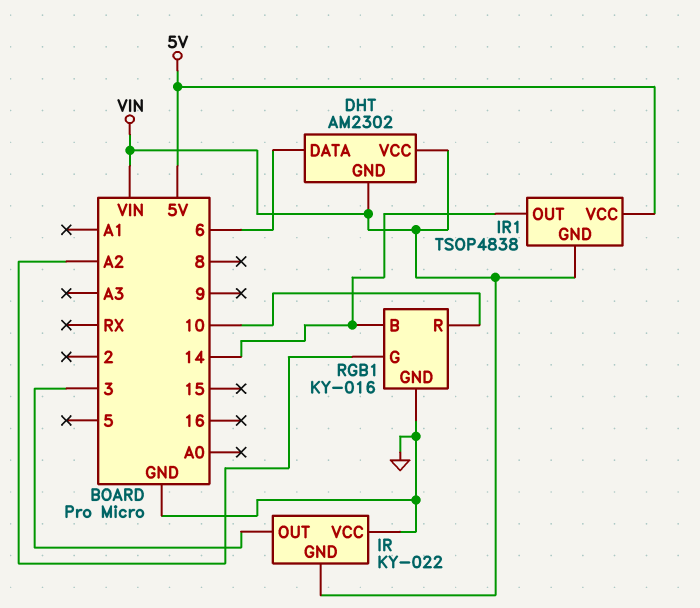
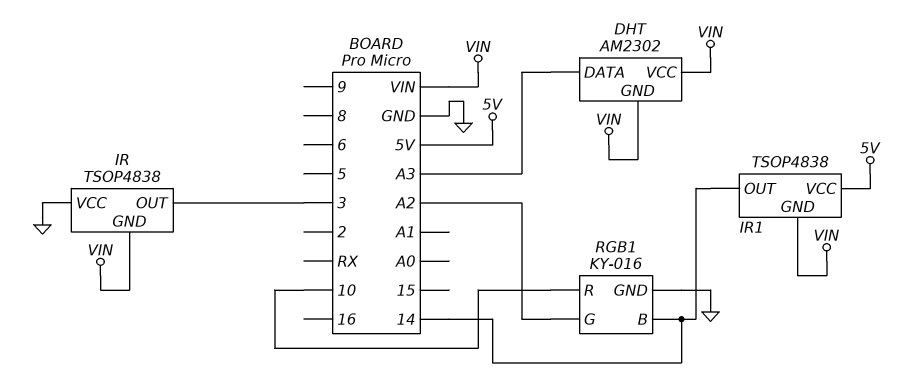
DHT pin DATA: 6 -> A3
IR: KY-022 -> TSOP4838

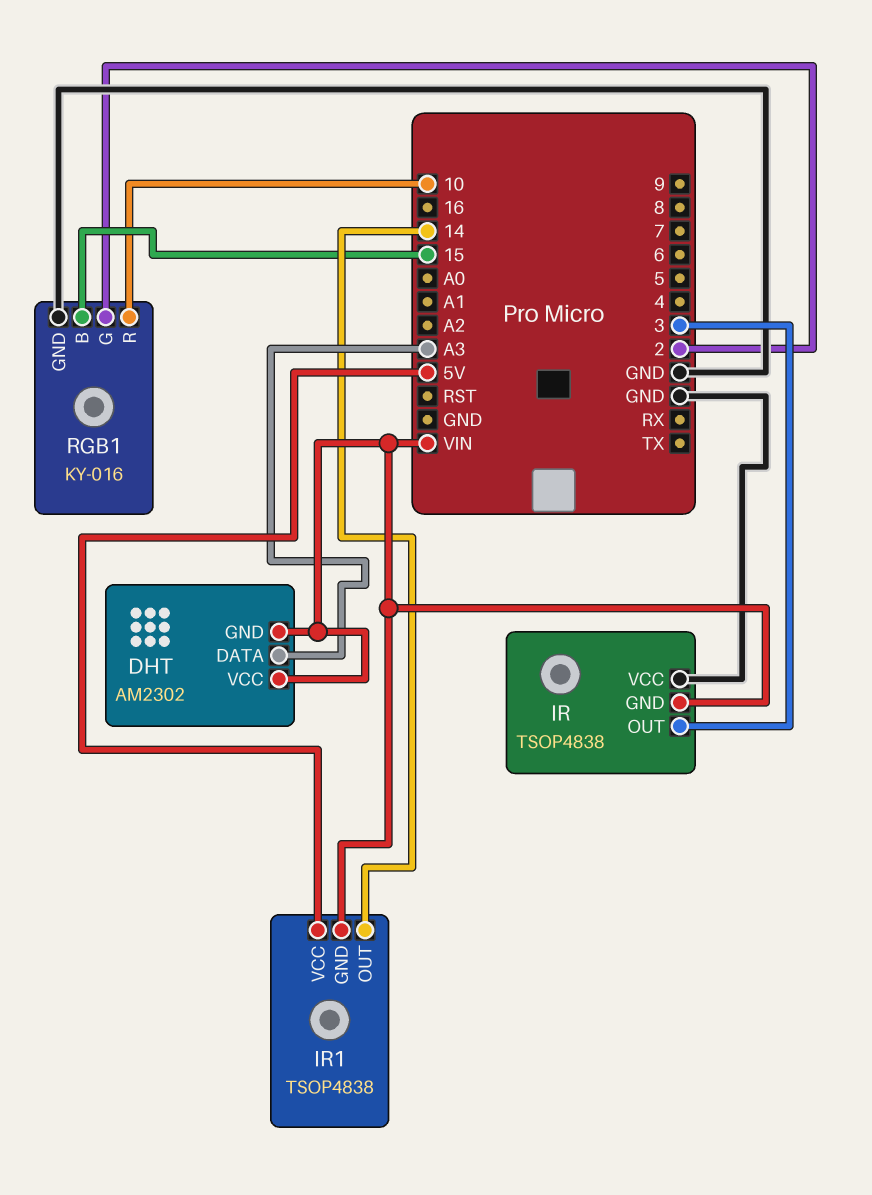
RGB1 pin B: 14 -> 15
RGB1 pin G: A2 -> 2

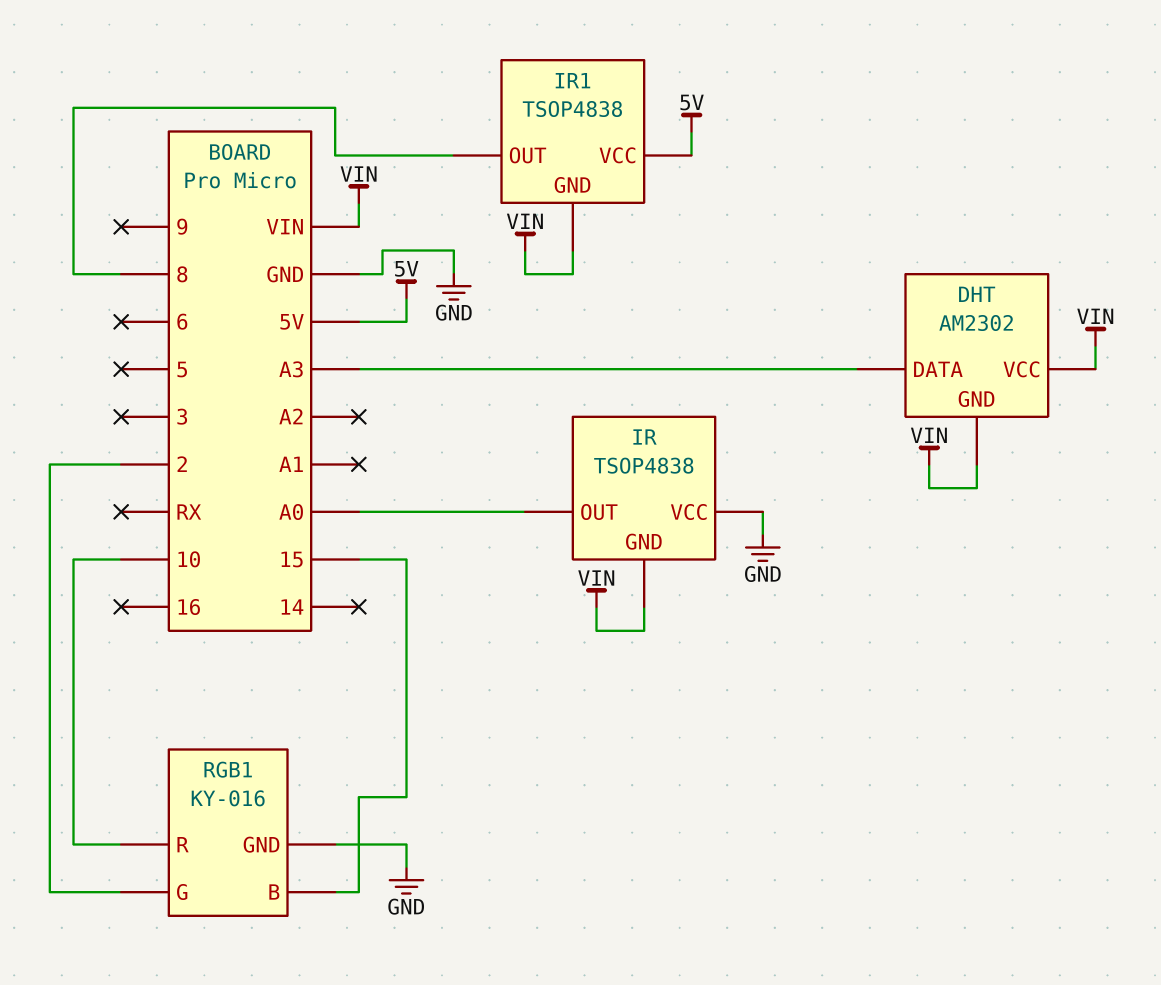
IR pin OUT: 3 -> A0
IR1 pin OUT: 14 -> 8

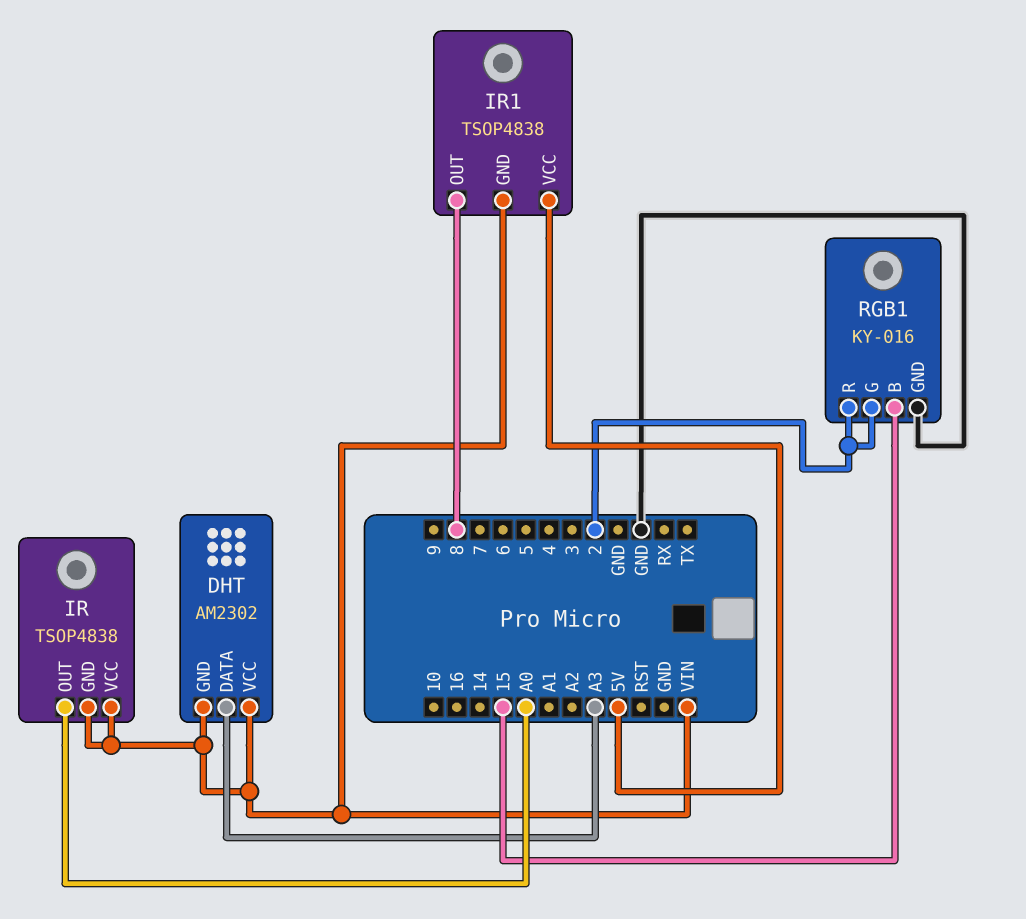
IR pin VCC: GND -> VIN
RGB1 pin R: 10 -> 2

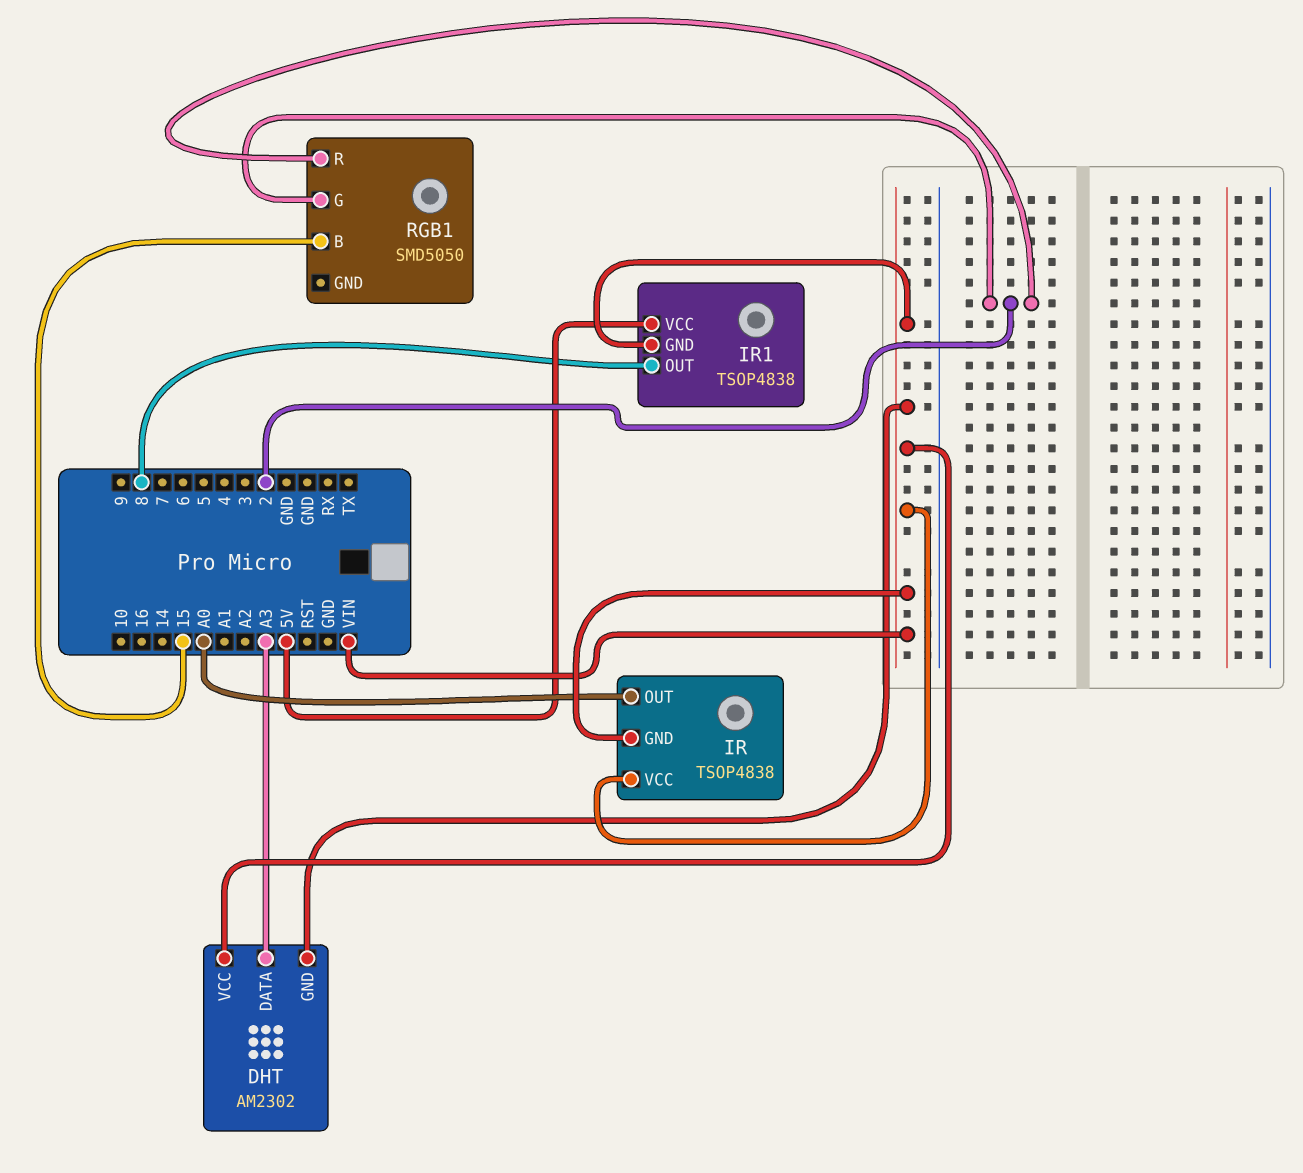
RGB1: KY-016 -> SMD5050
RGB1 pin GND: GND -> none

